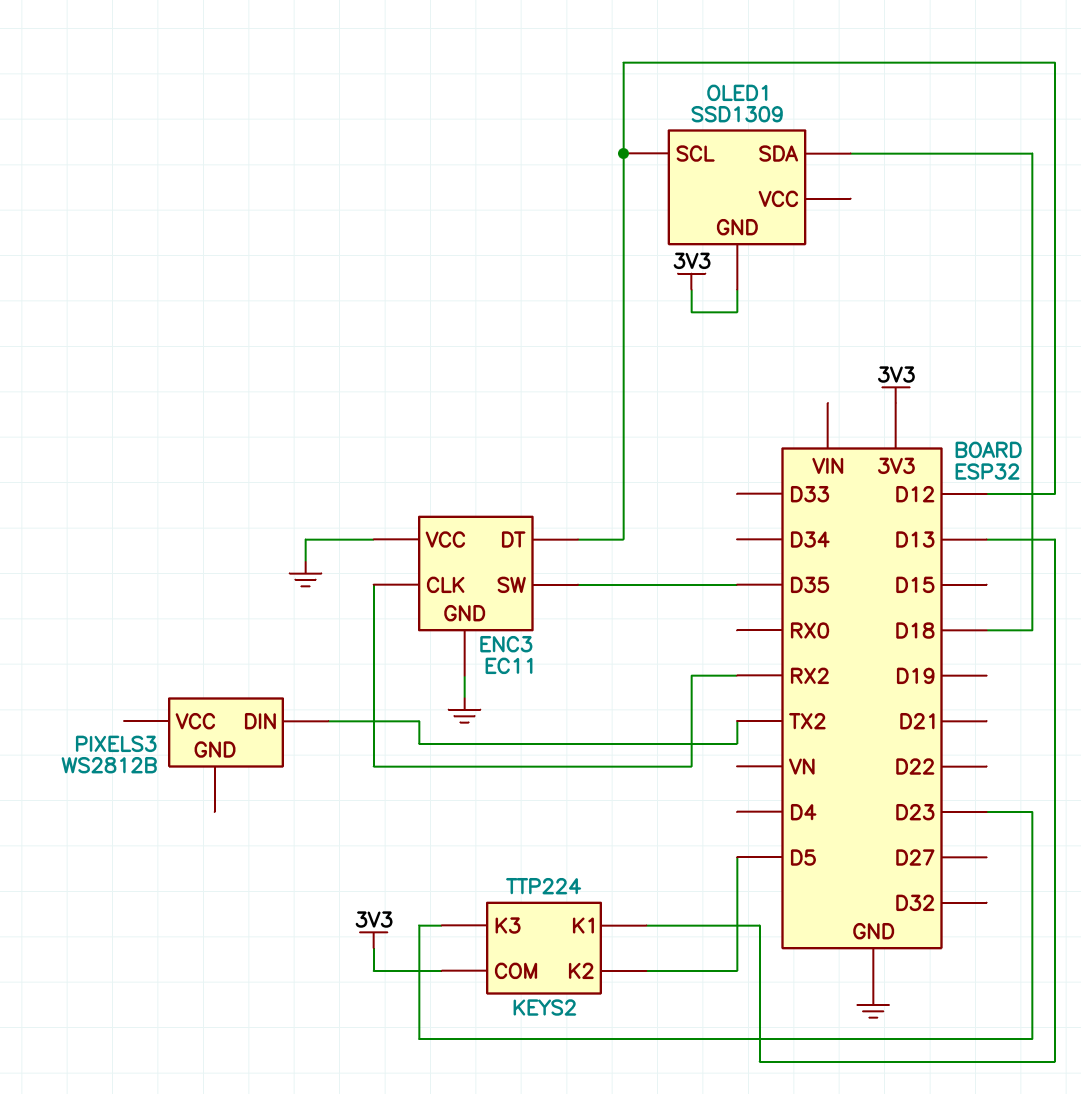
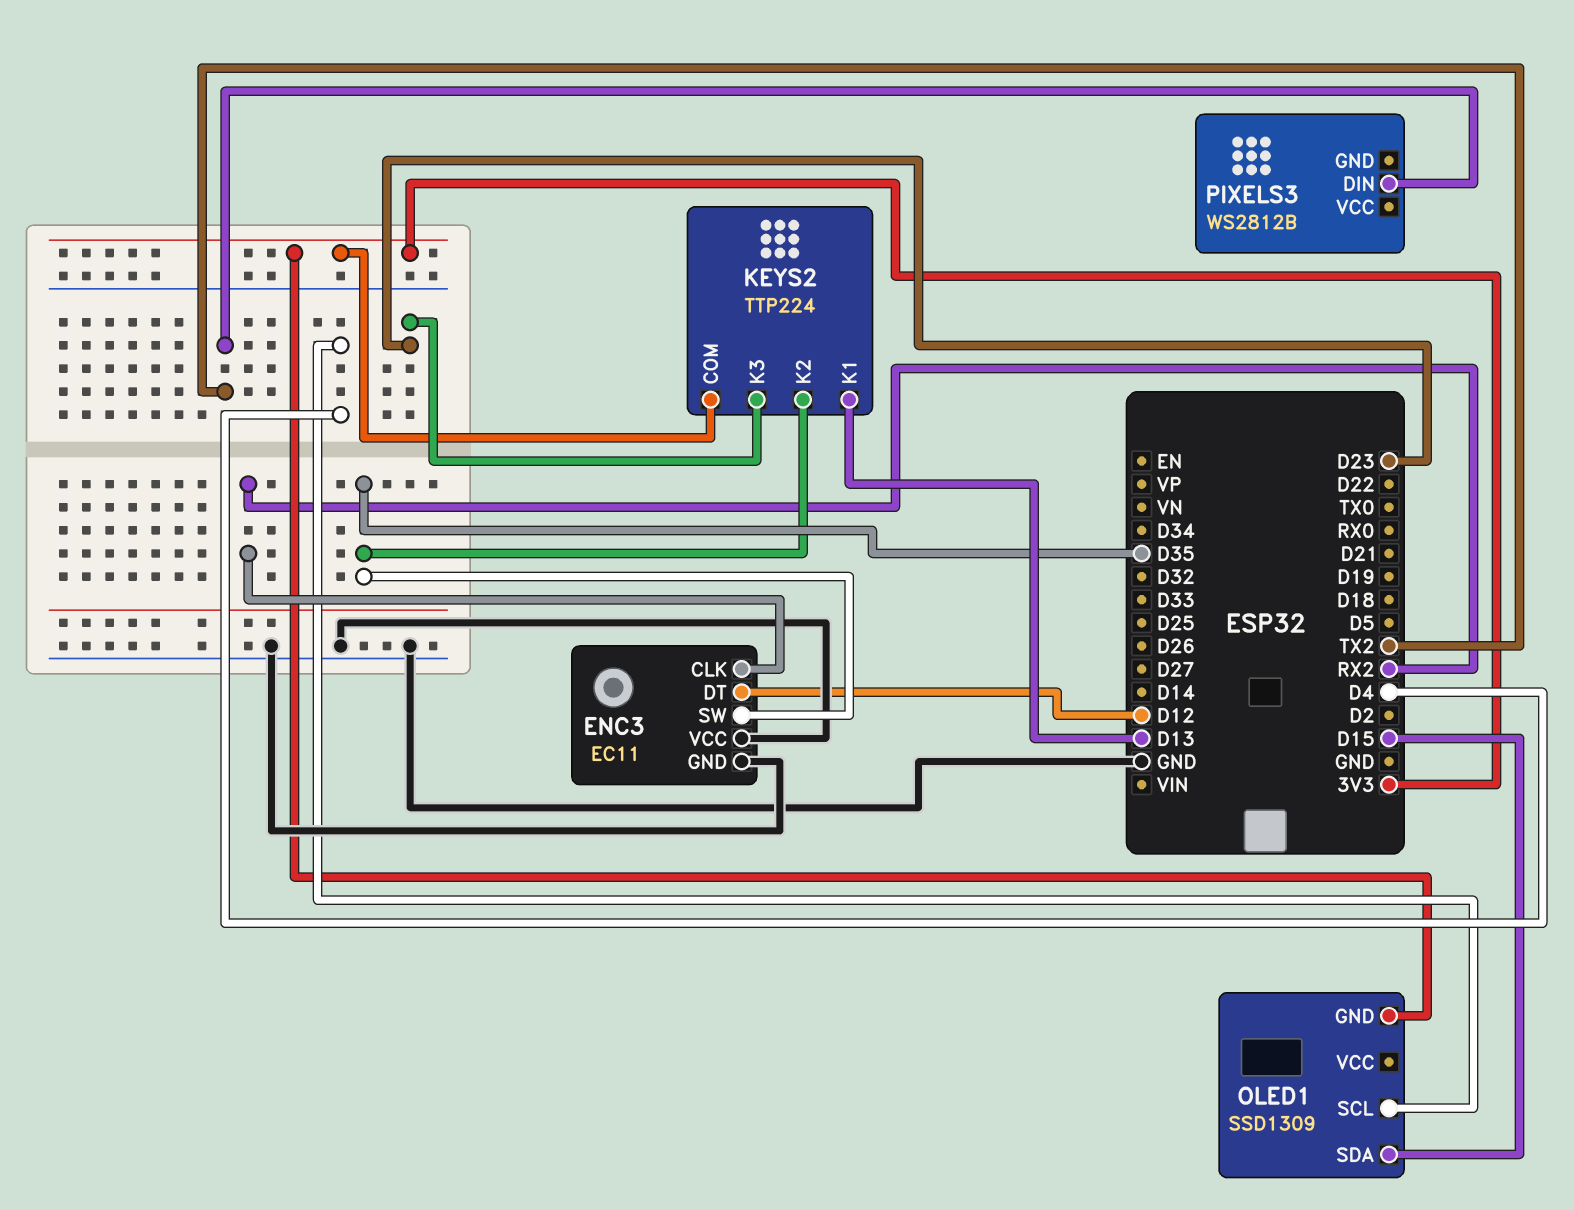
KEYS2 pin K2: D5 -> D35
OLED1 pin SCL: D12 -> D4
OLED1 pin SDA: D18 -> D15

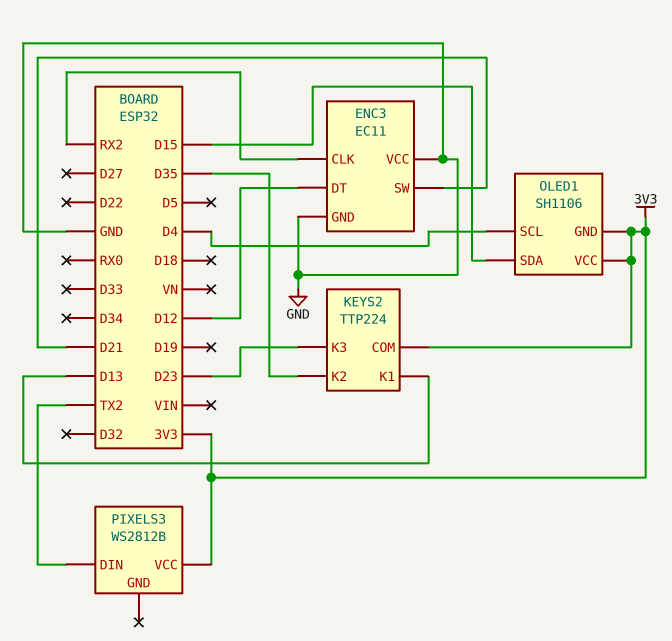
ENC3 pin SW: D35 -> D21
OLED1: SSD1309 -> SH1106
OLED1 pin VCC: none -> 3V3
PIXELS3 pin VCC: none -> 3V3

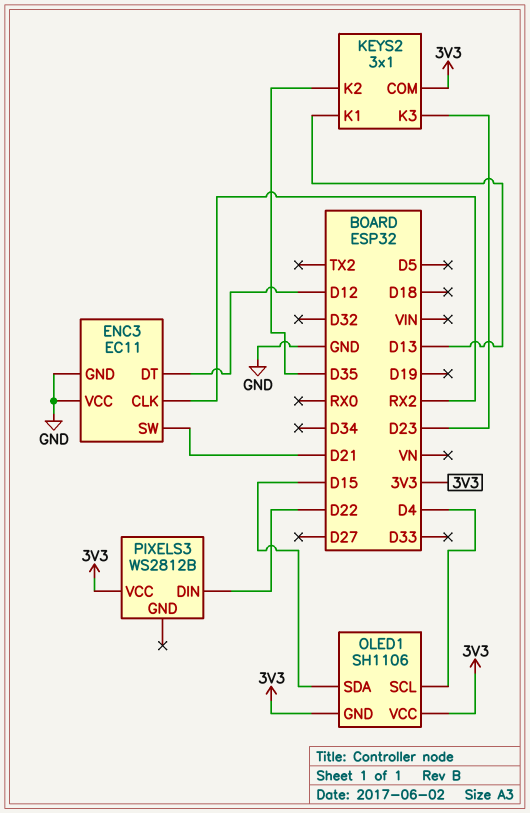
KEYS2: TTP224 -> 3x1
PIXELS3 pin DIN: TX2 -> D22

